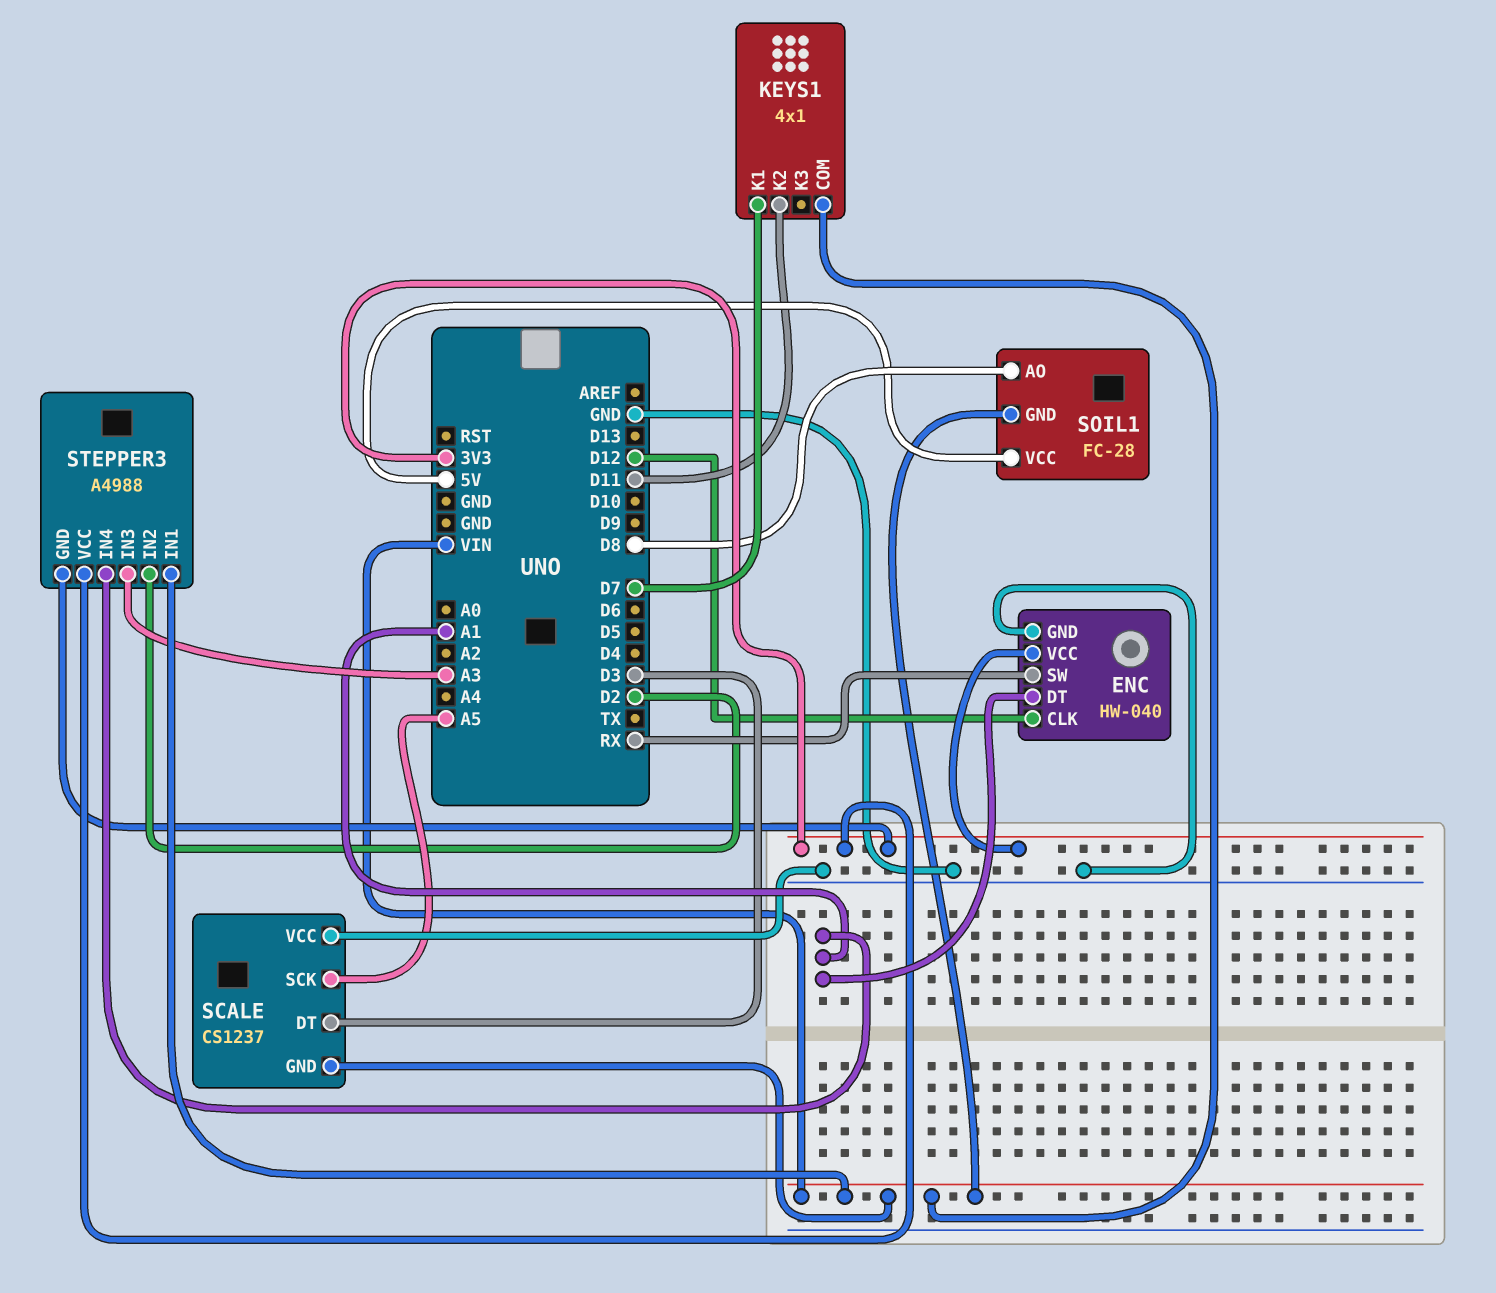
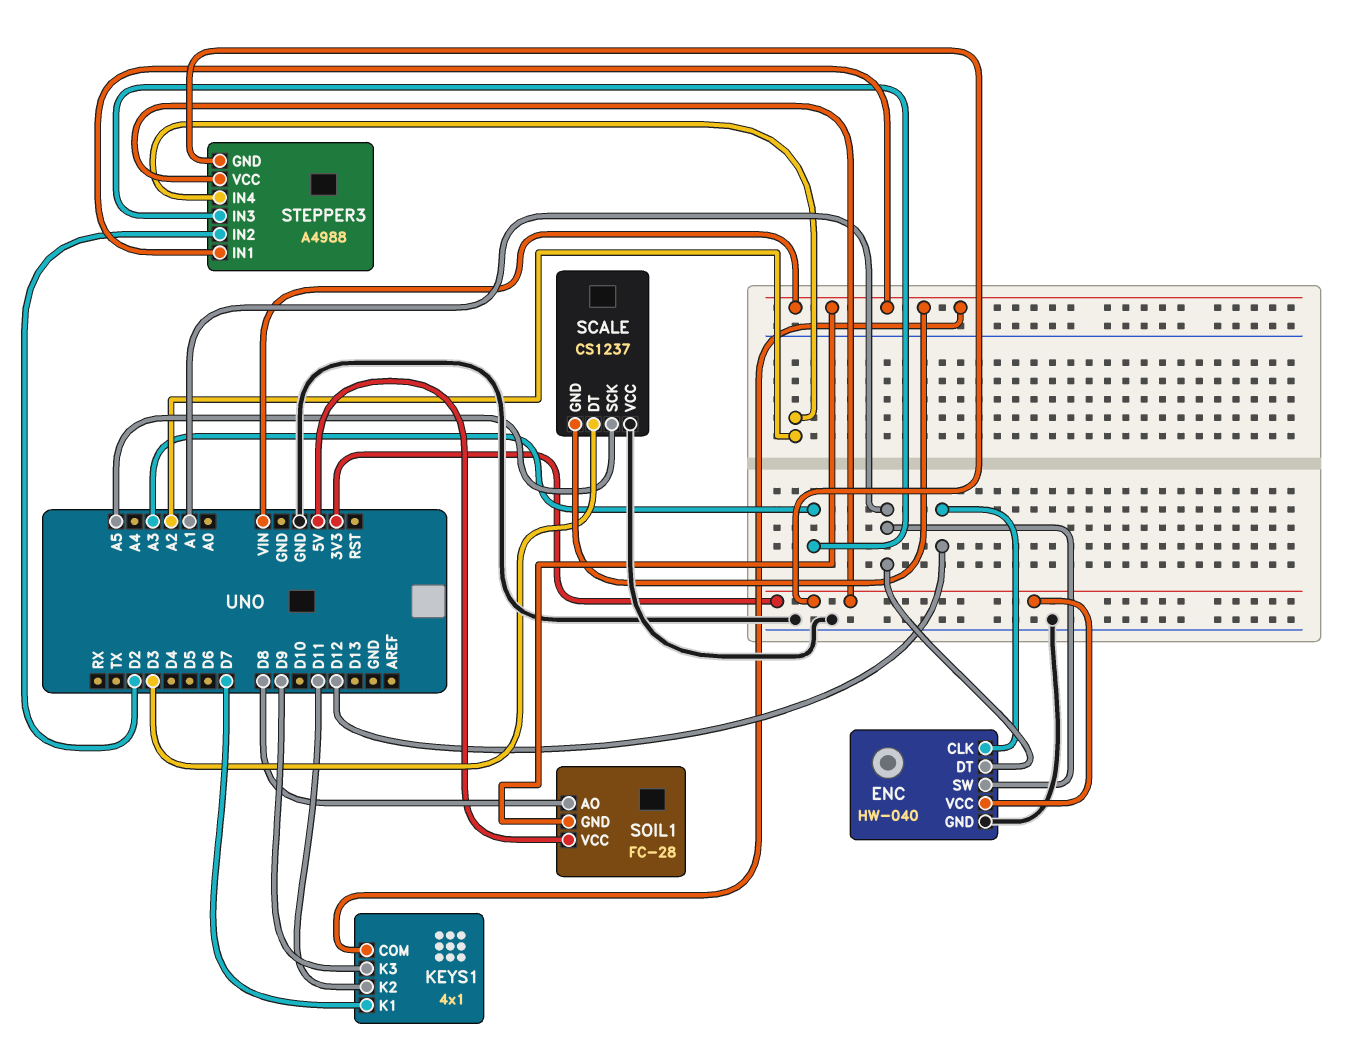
ENC pin SW: RX -> A1
KEYS1 pin K3: none -> D9
STEPPER3 pin IN4: A1 -> A2

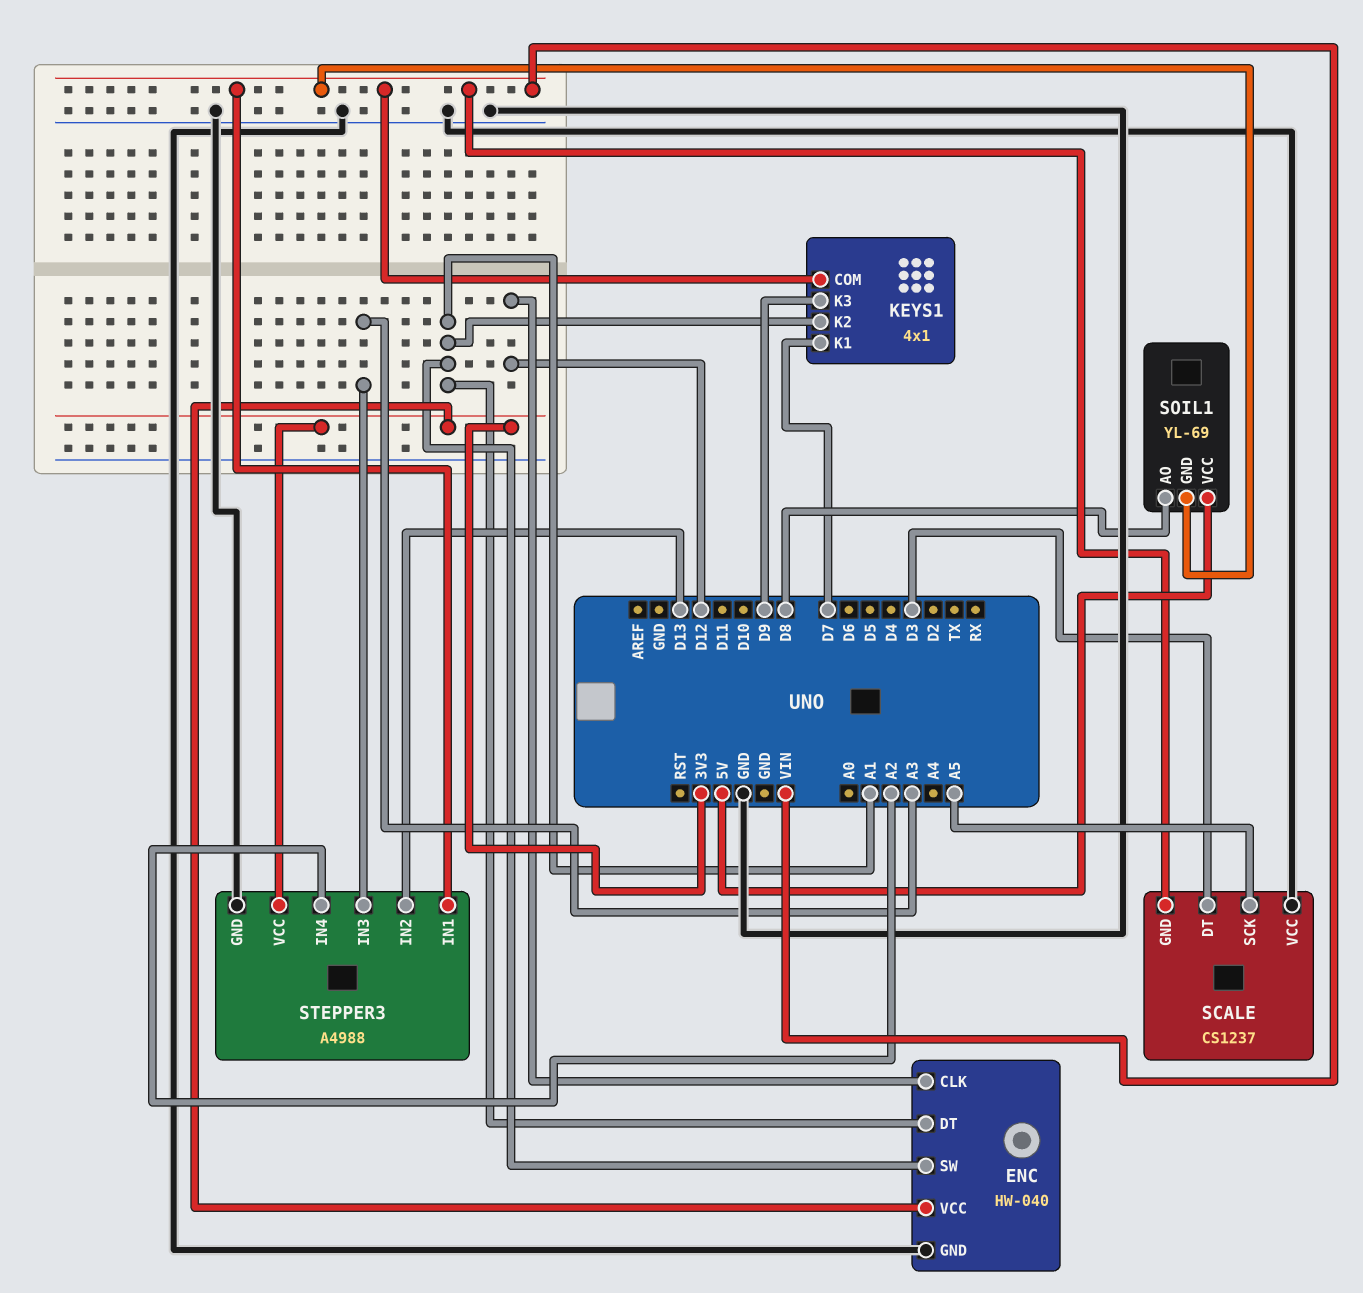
KEYS1 pin K2: D11 -> A1
SOIL1: FC-28 -> YL-69
STEPPER3 pin GND: 3V3 -> GND
STEPPER3 pin IN2: D2 -> D13

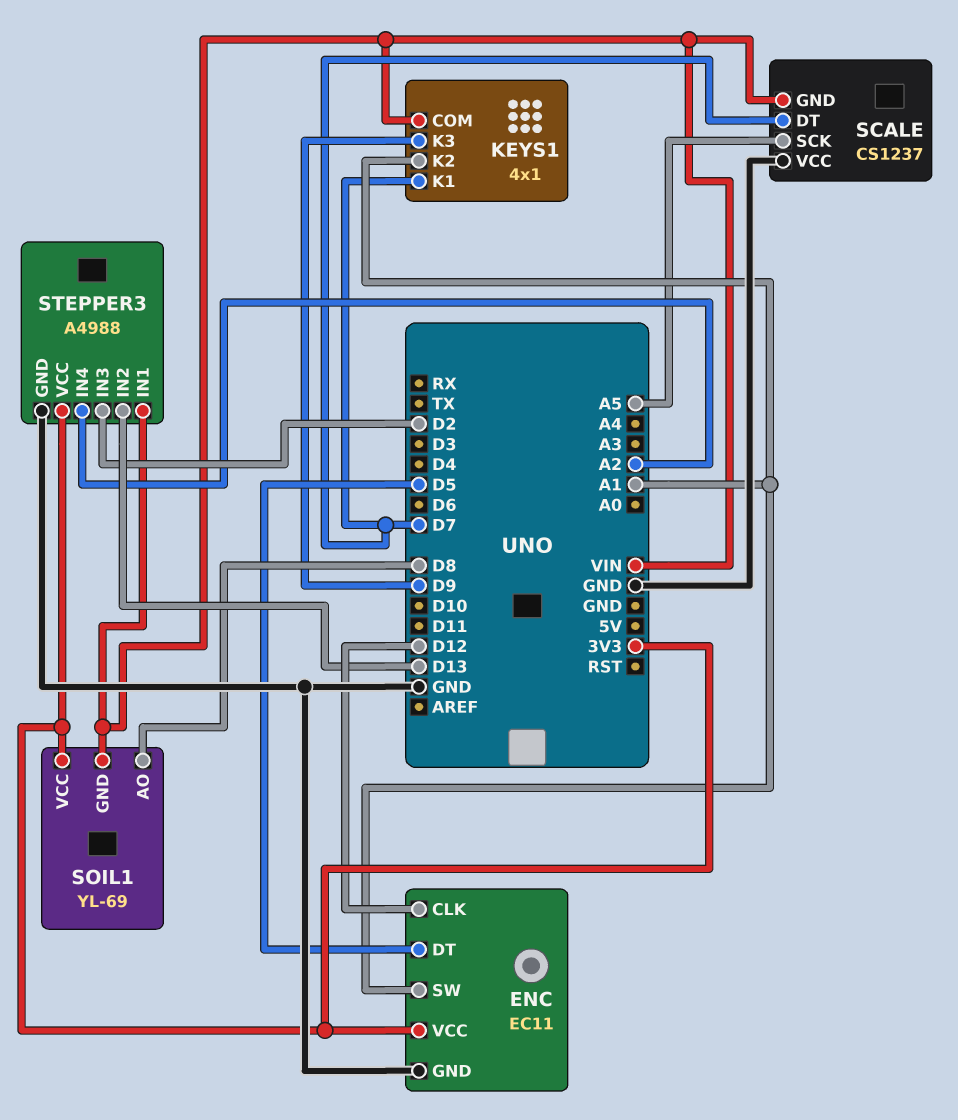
ENC: HW-040 -> EC11
ENC pin DT: A1 -> D5
SCALE pin DT: D3 -> D7
SOIL1 pin VCC: 5V -> 3V3
STEPPER3 pin IN3: A3 -> D2

